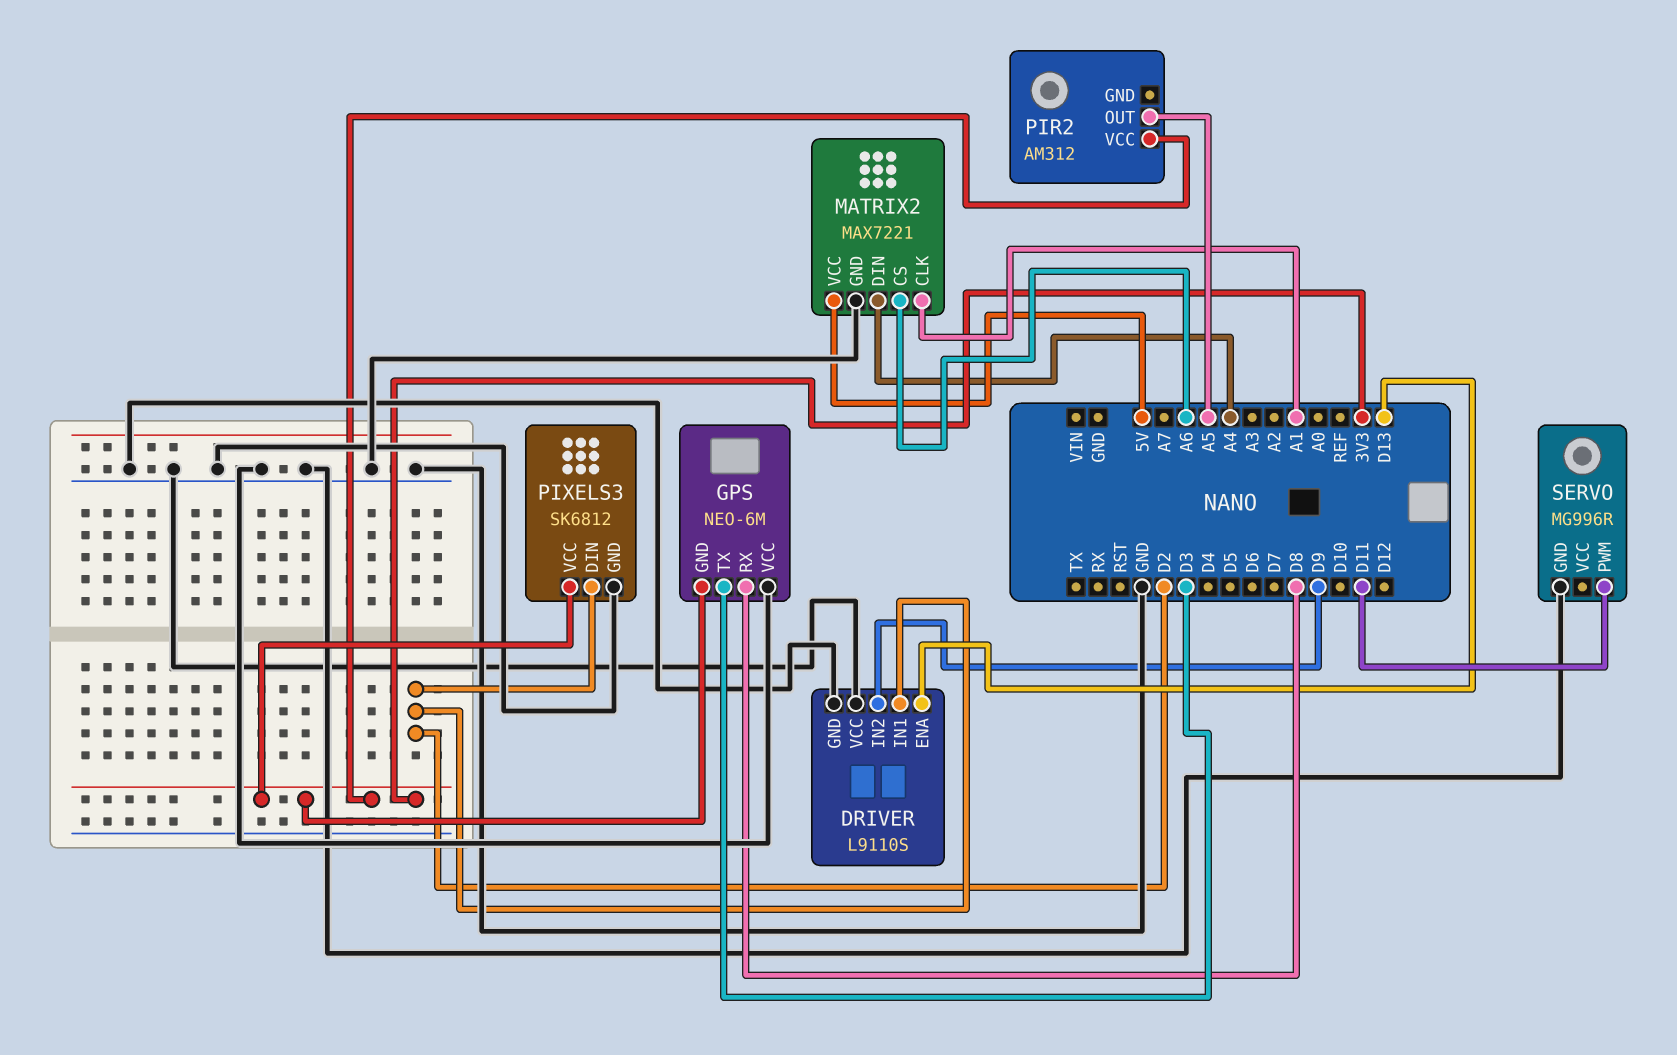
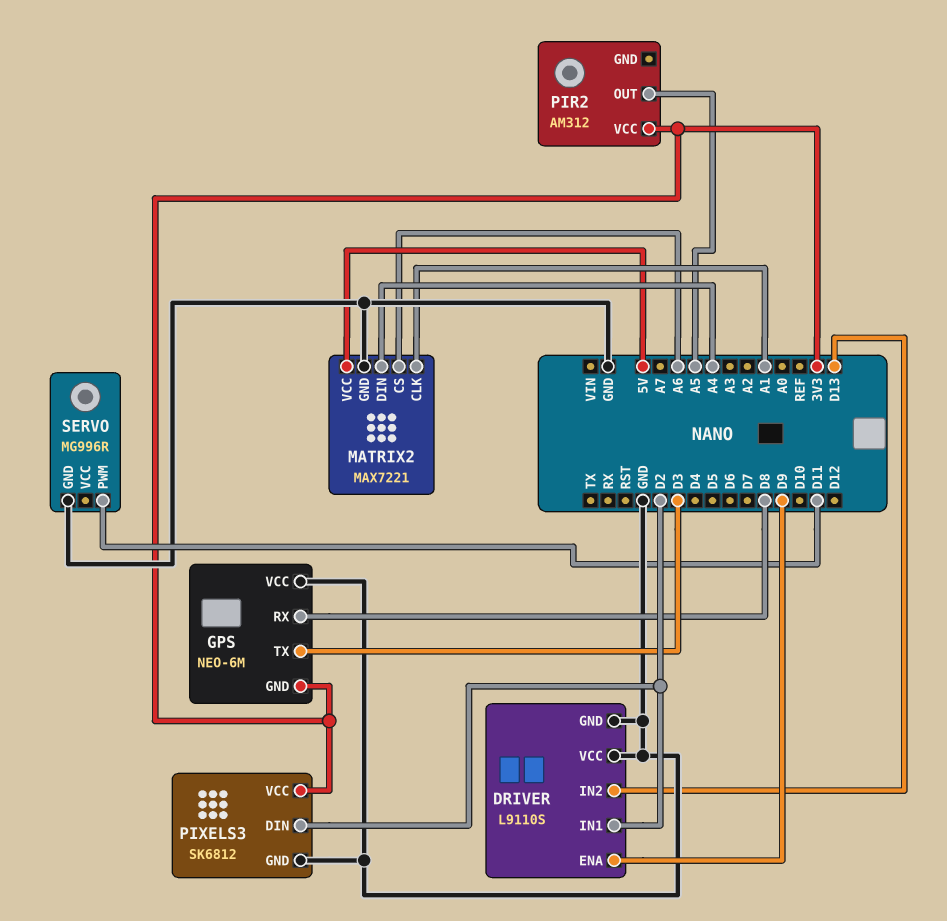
DRIVER pin ENA: D13 -> D9
DRIVER pin IN2: D9 -> D13

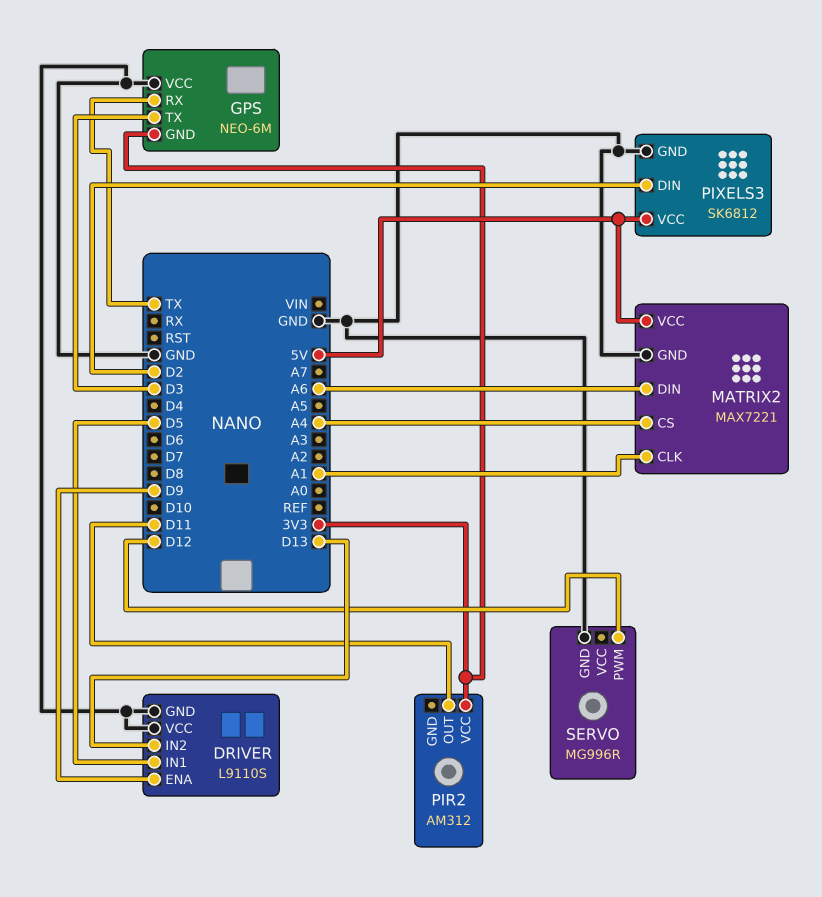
DRIVER pin IN1: D2 -> D5
GPS pin RX: D8 -> TX
MATRIX2 pin CS: A6 -> A4
MATRIX2 pin DIN: A4 -> A6
PIR2 pin OUT: A5 -> D11
PIXELS3 pin VCC: 3V3 -> 5V
SERVO pin PWM: D11 -> D12

